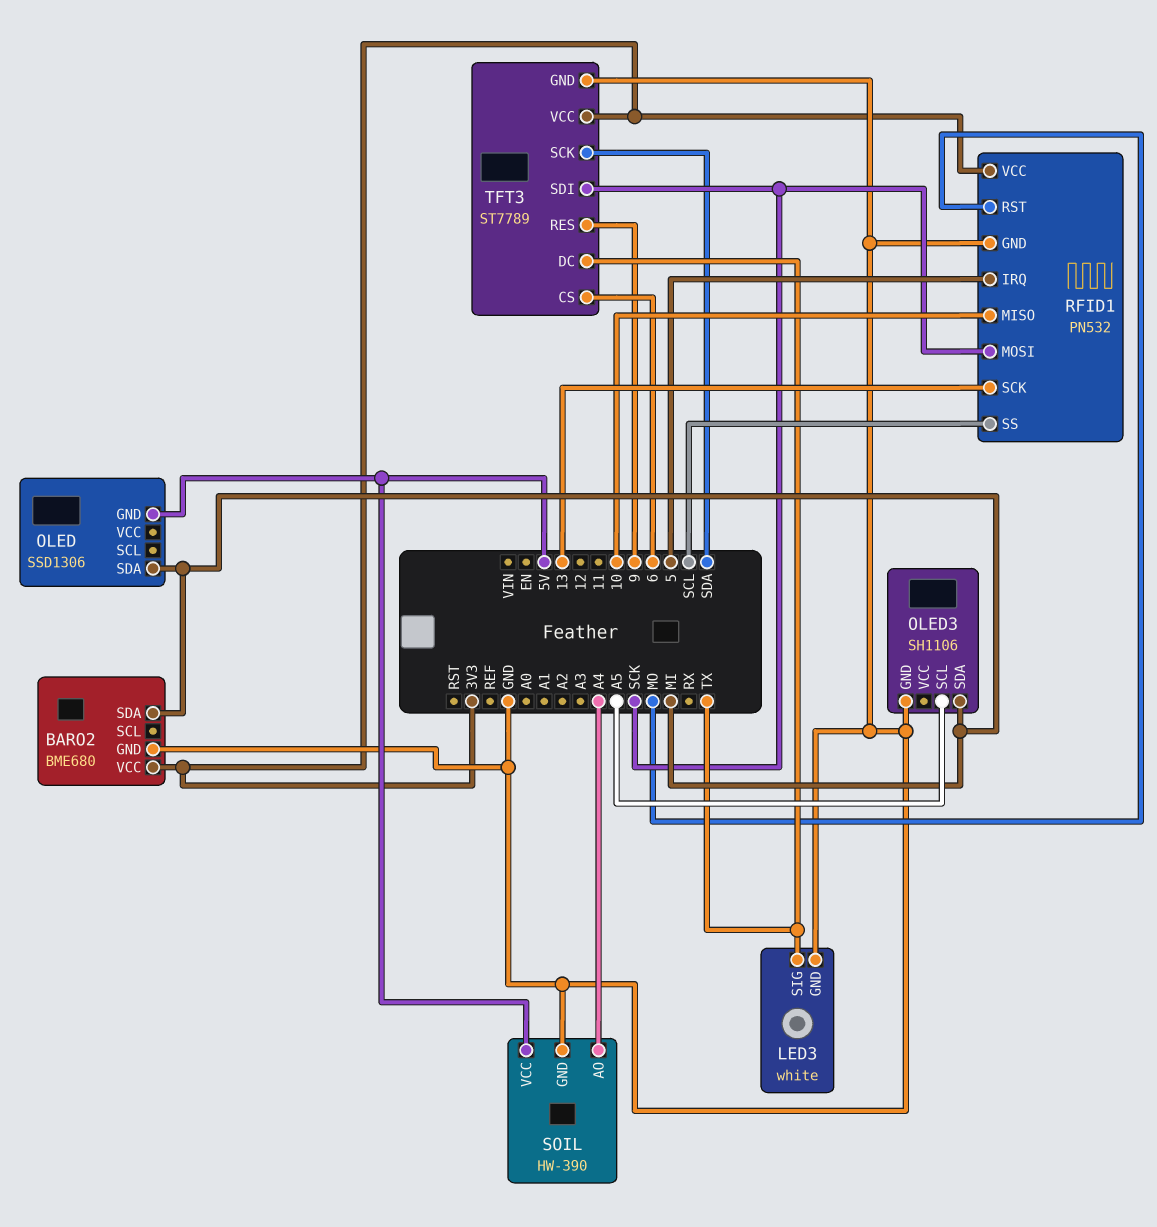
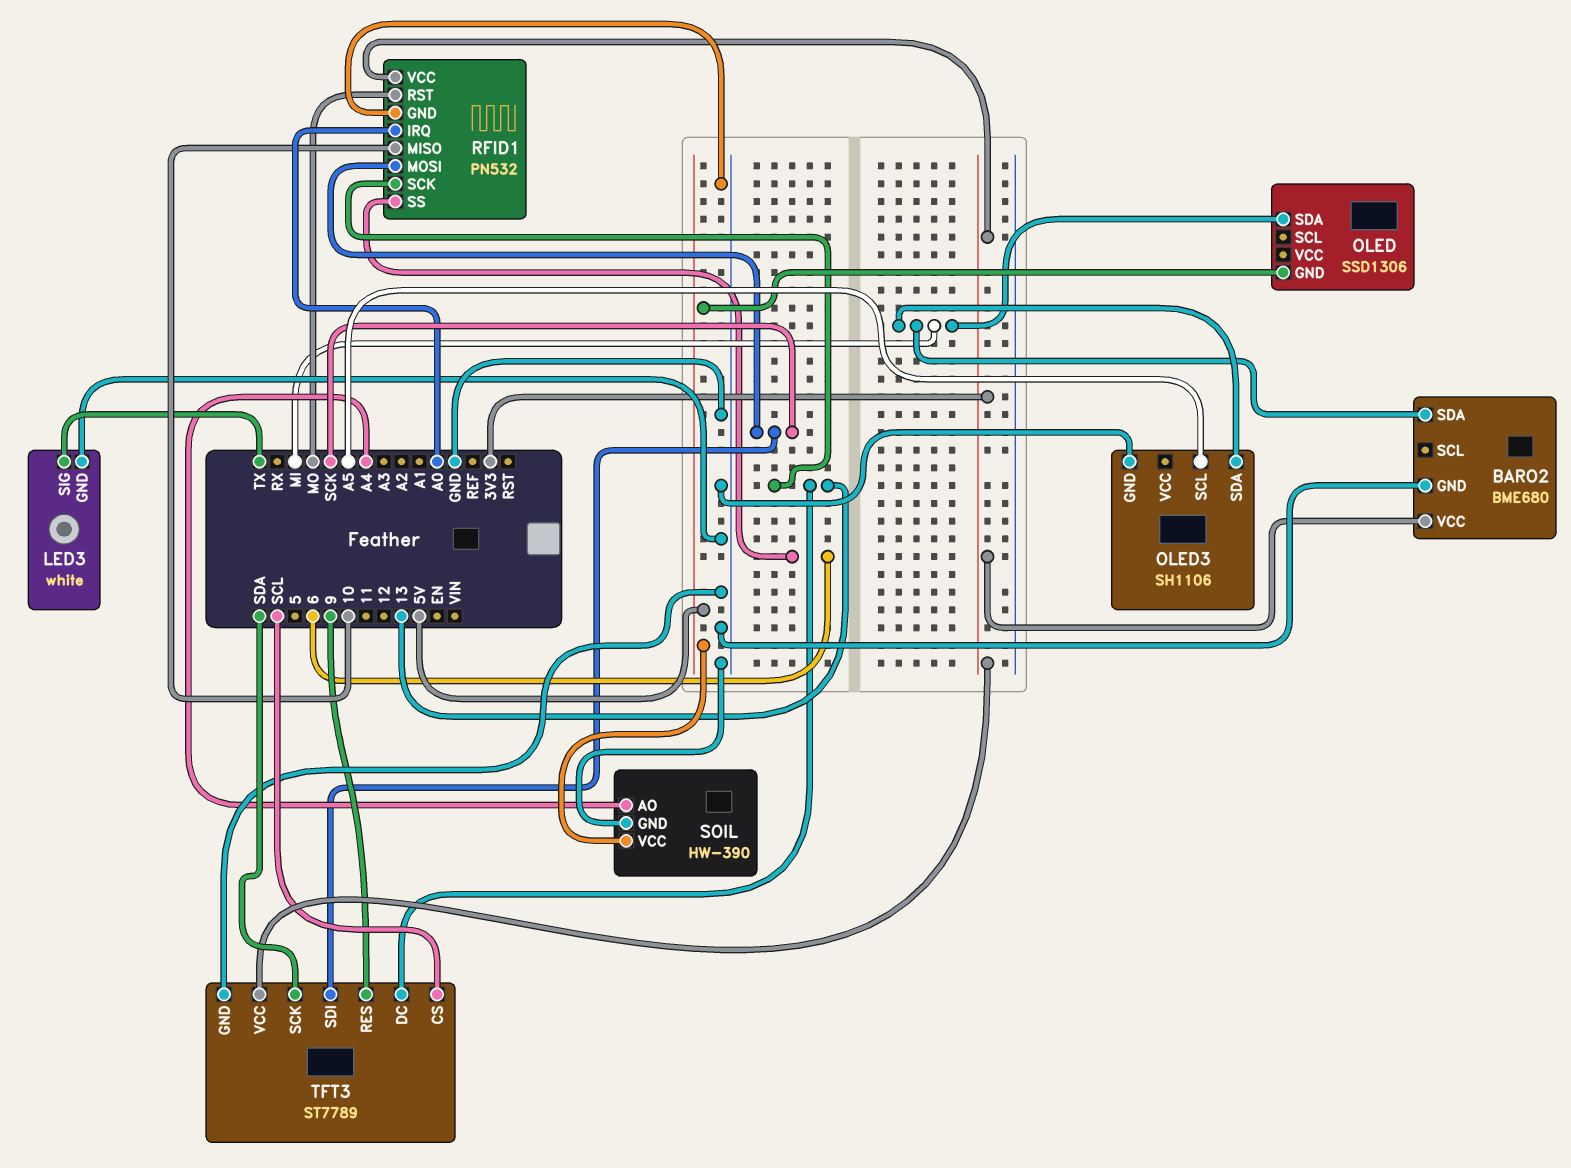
RFID1 pin IRQ: 5 -> A0
RFID1 pin SS: SCL -> 6
TFT3 pin CS: 6 -> SCL
TFT3 pin DC: TX -> 13

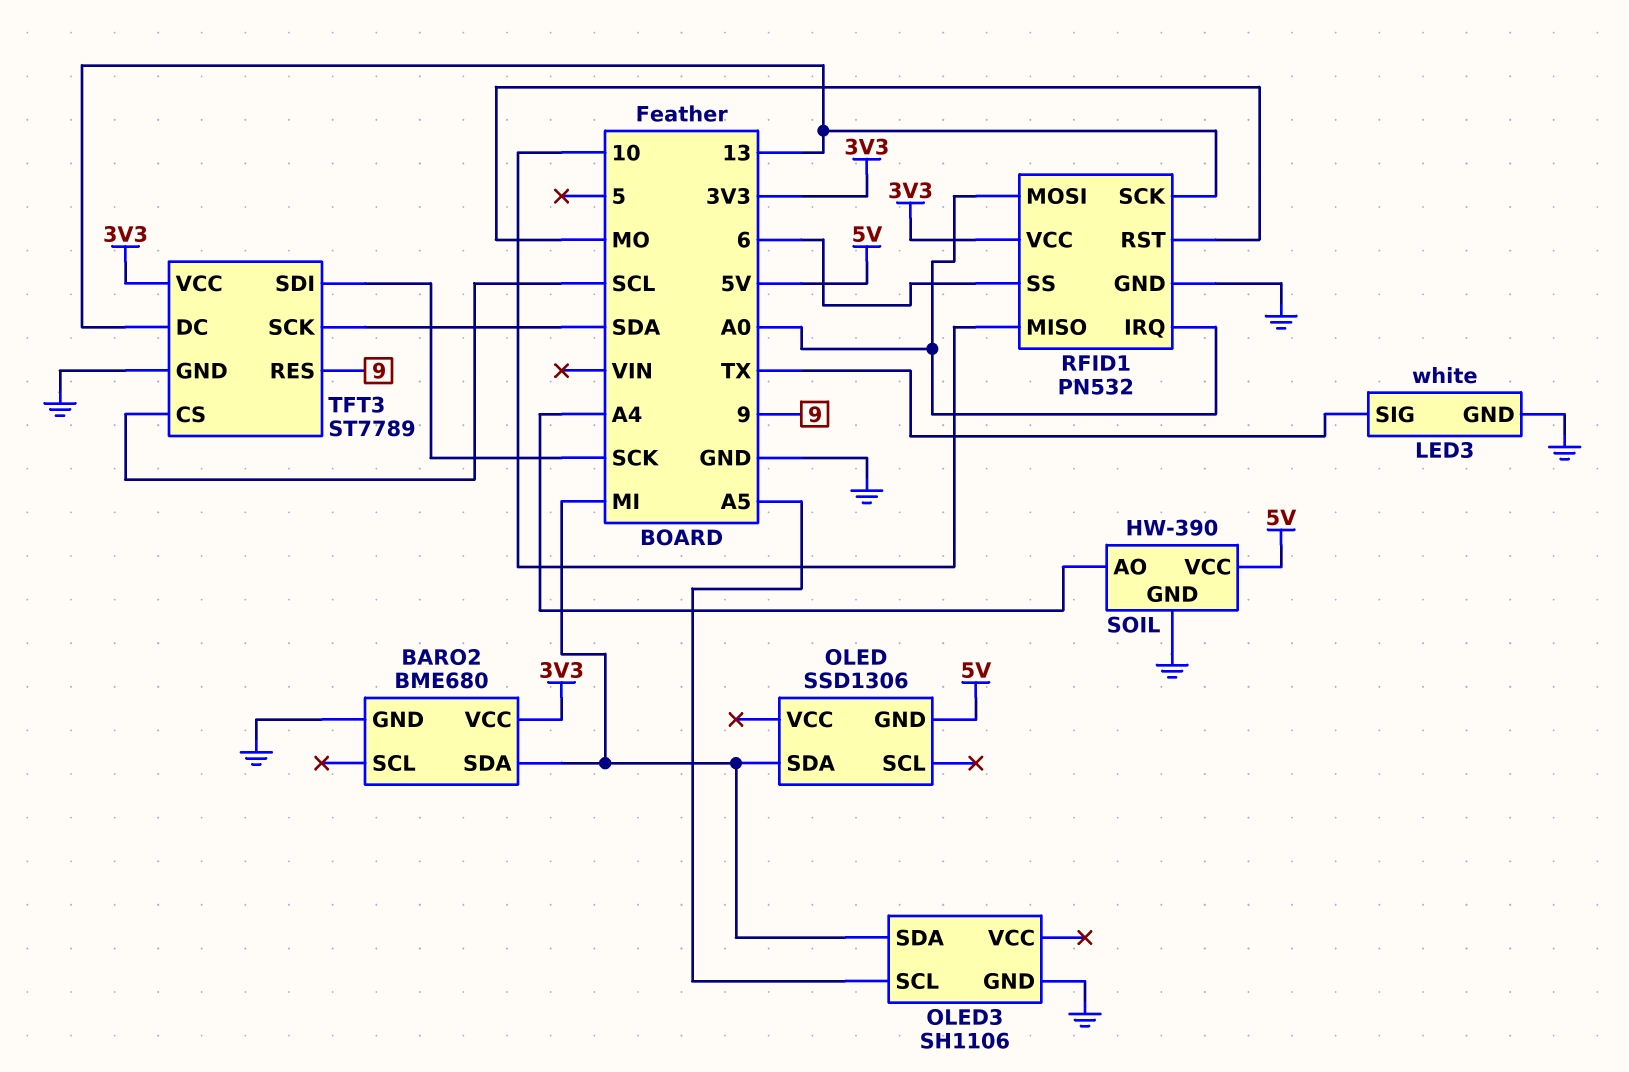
RFID1 pin MOSI: SCK -> A0

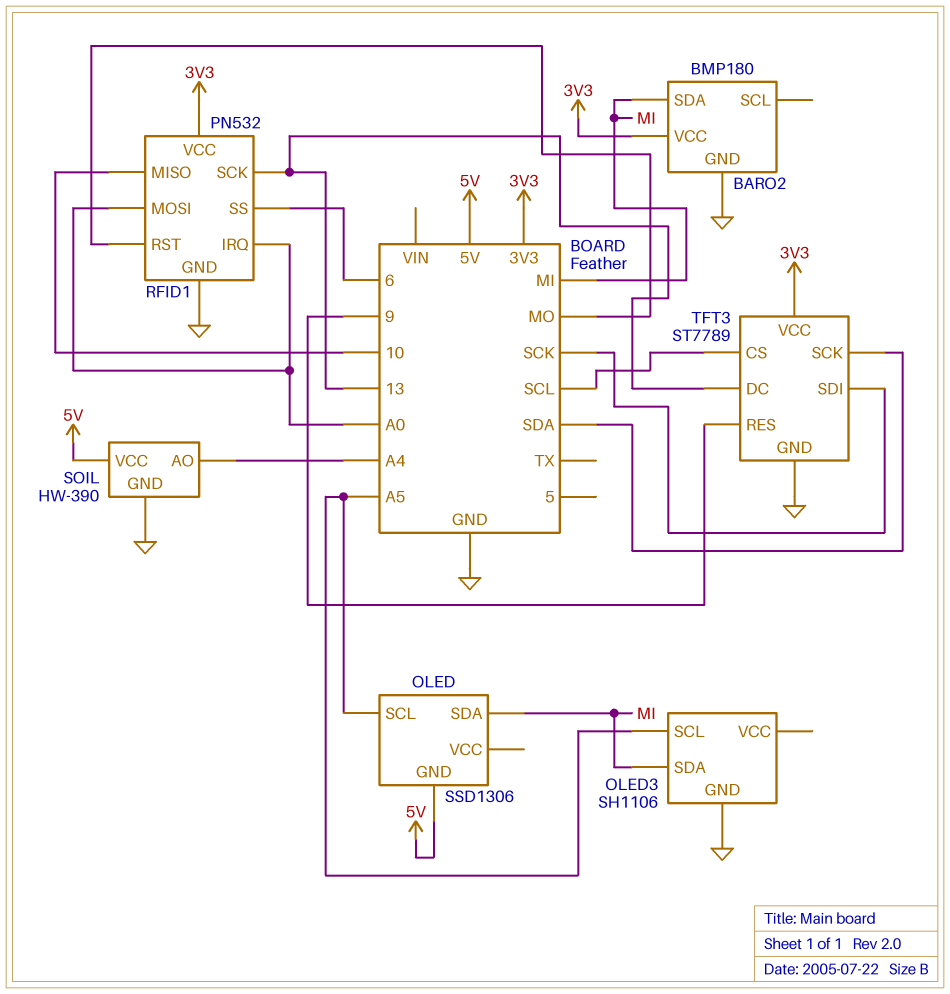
BARO2: BME680 -> BMP180
LED3: white -> none
LED3 pin GND: GND -> none
LED3 pin SIG: TX -> none
OLED pin SCL: none -> A5

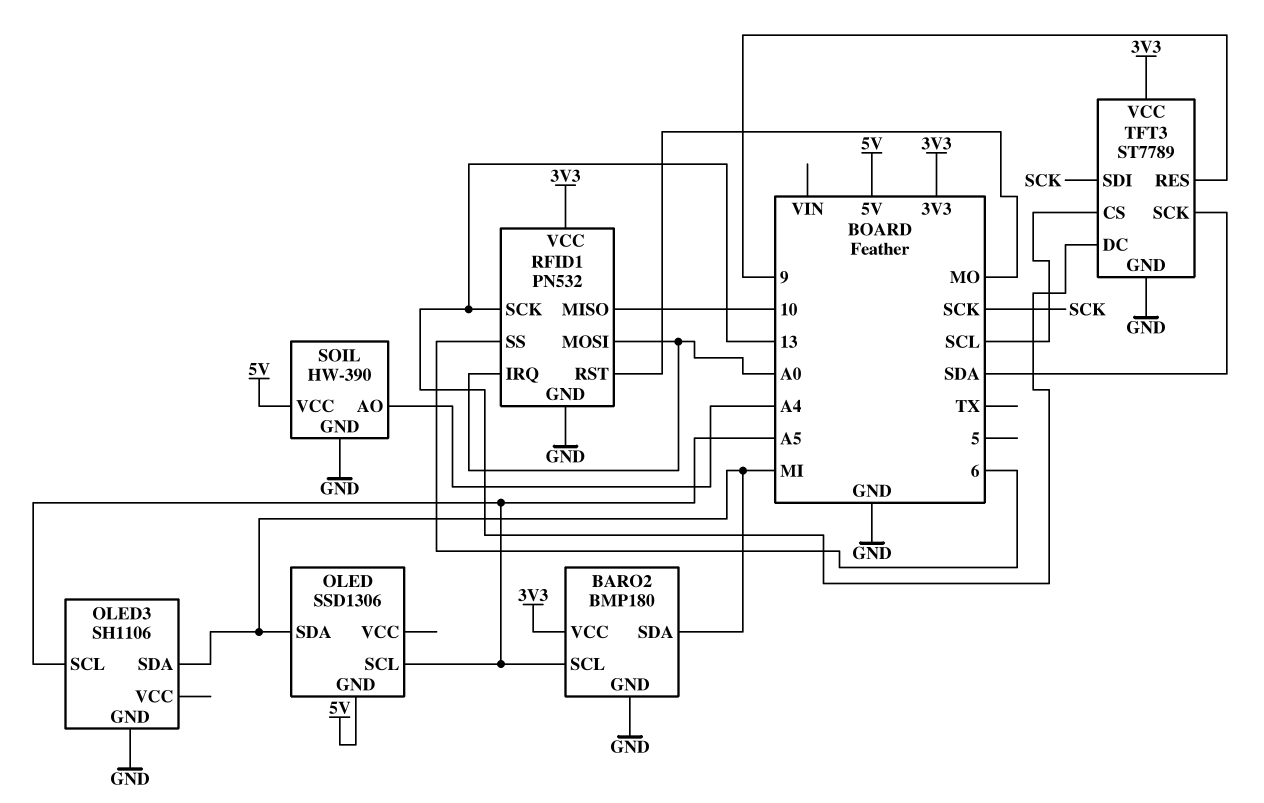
BARO2 pin SCL: none -> A5

